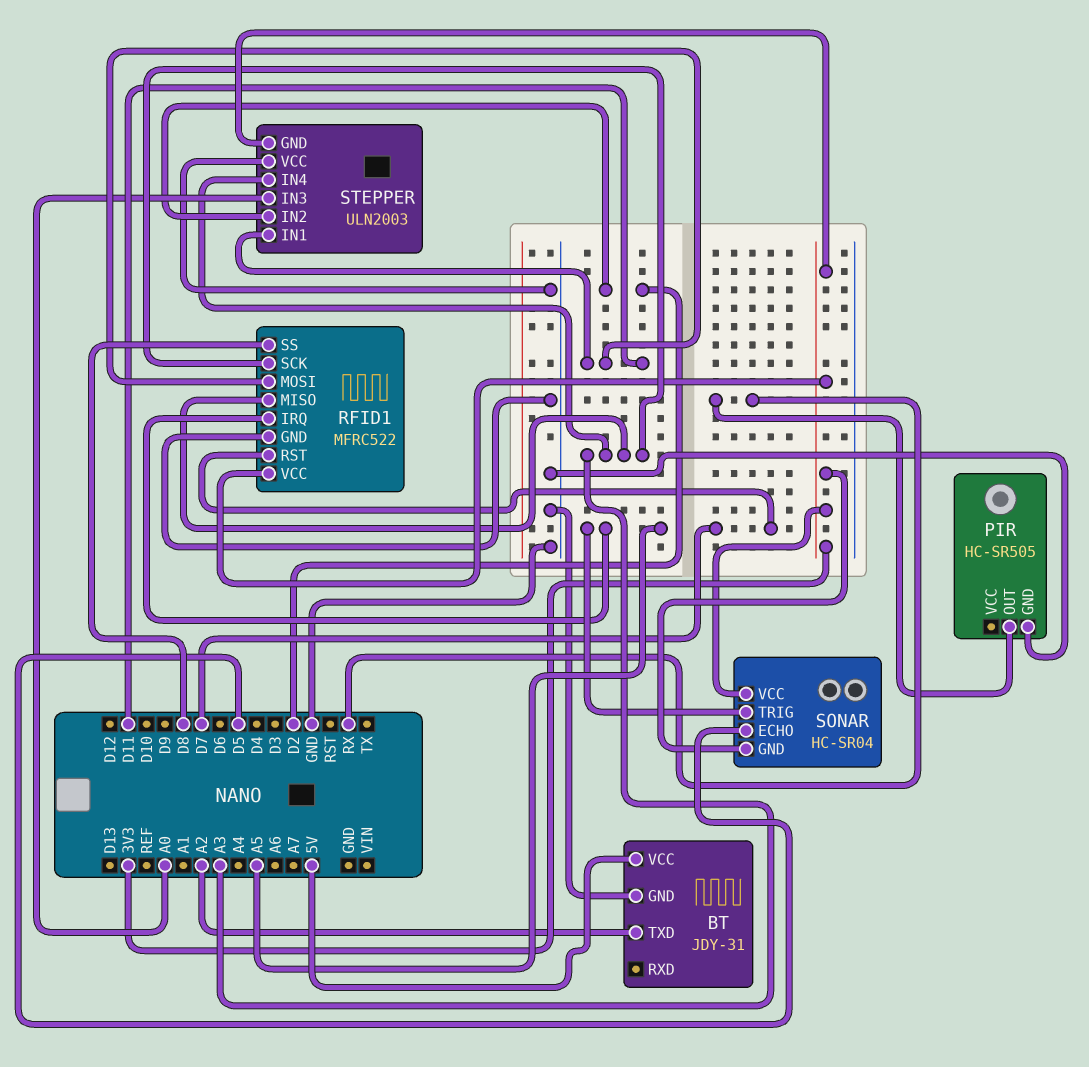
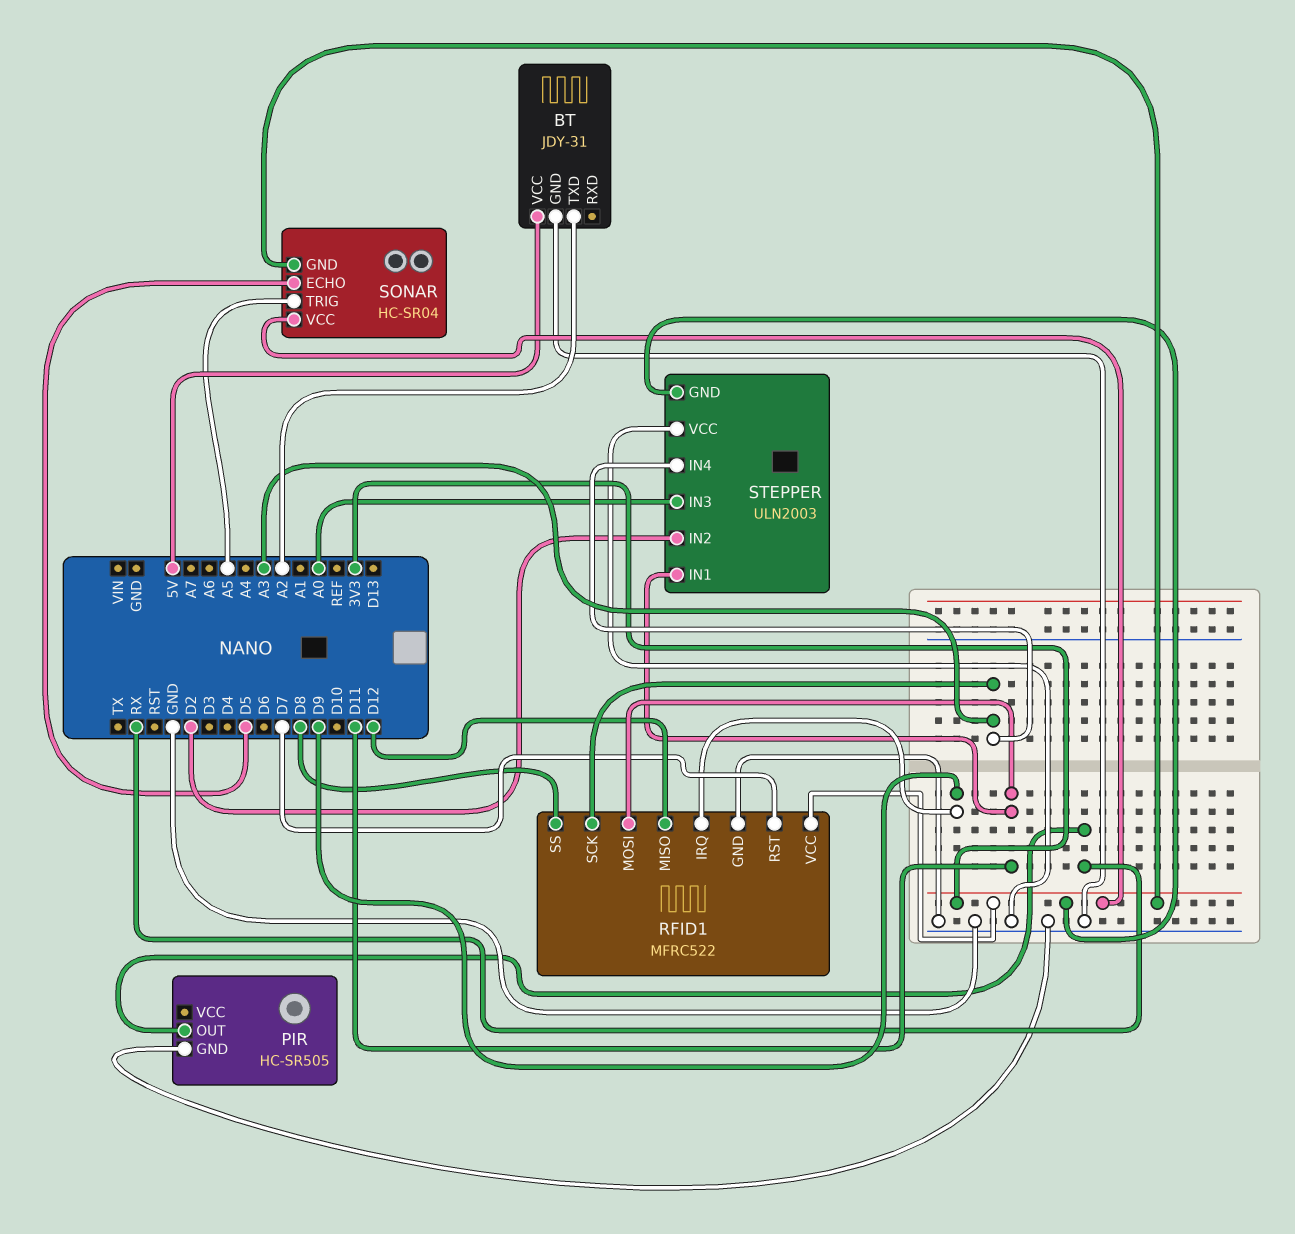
RFID1 pin IRQ: A5 -> D9
RFID1 pin MISO: A3 -> D12

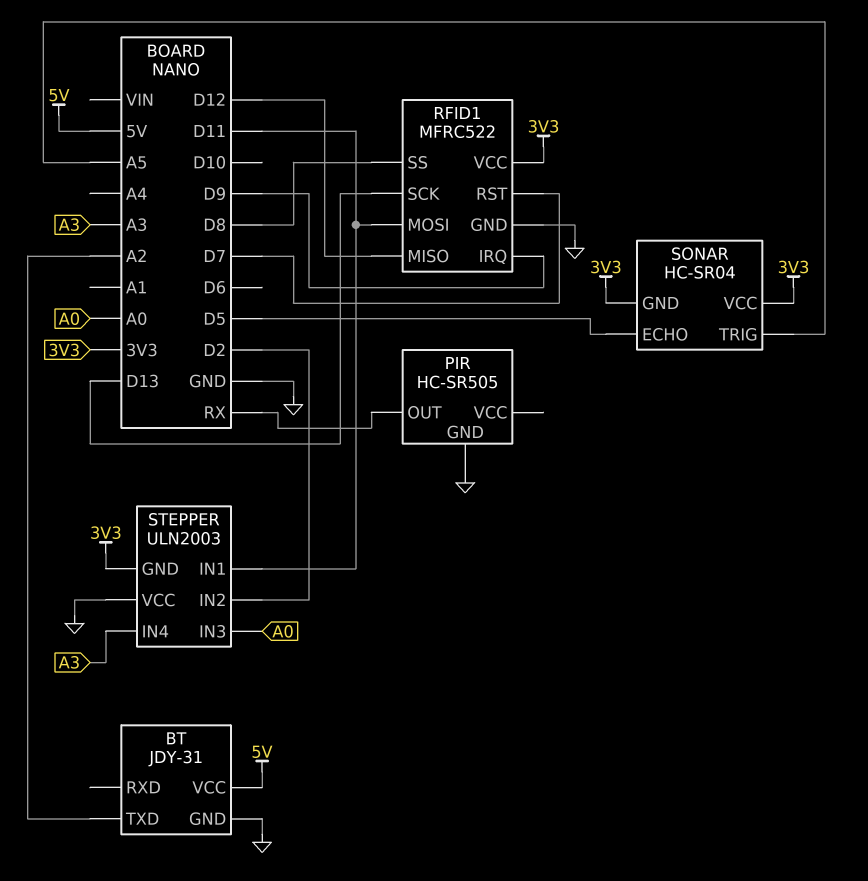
RFID1 pin SCK: A3 -> D13

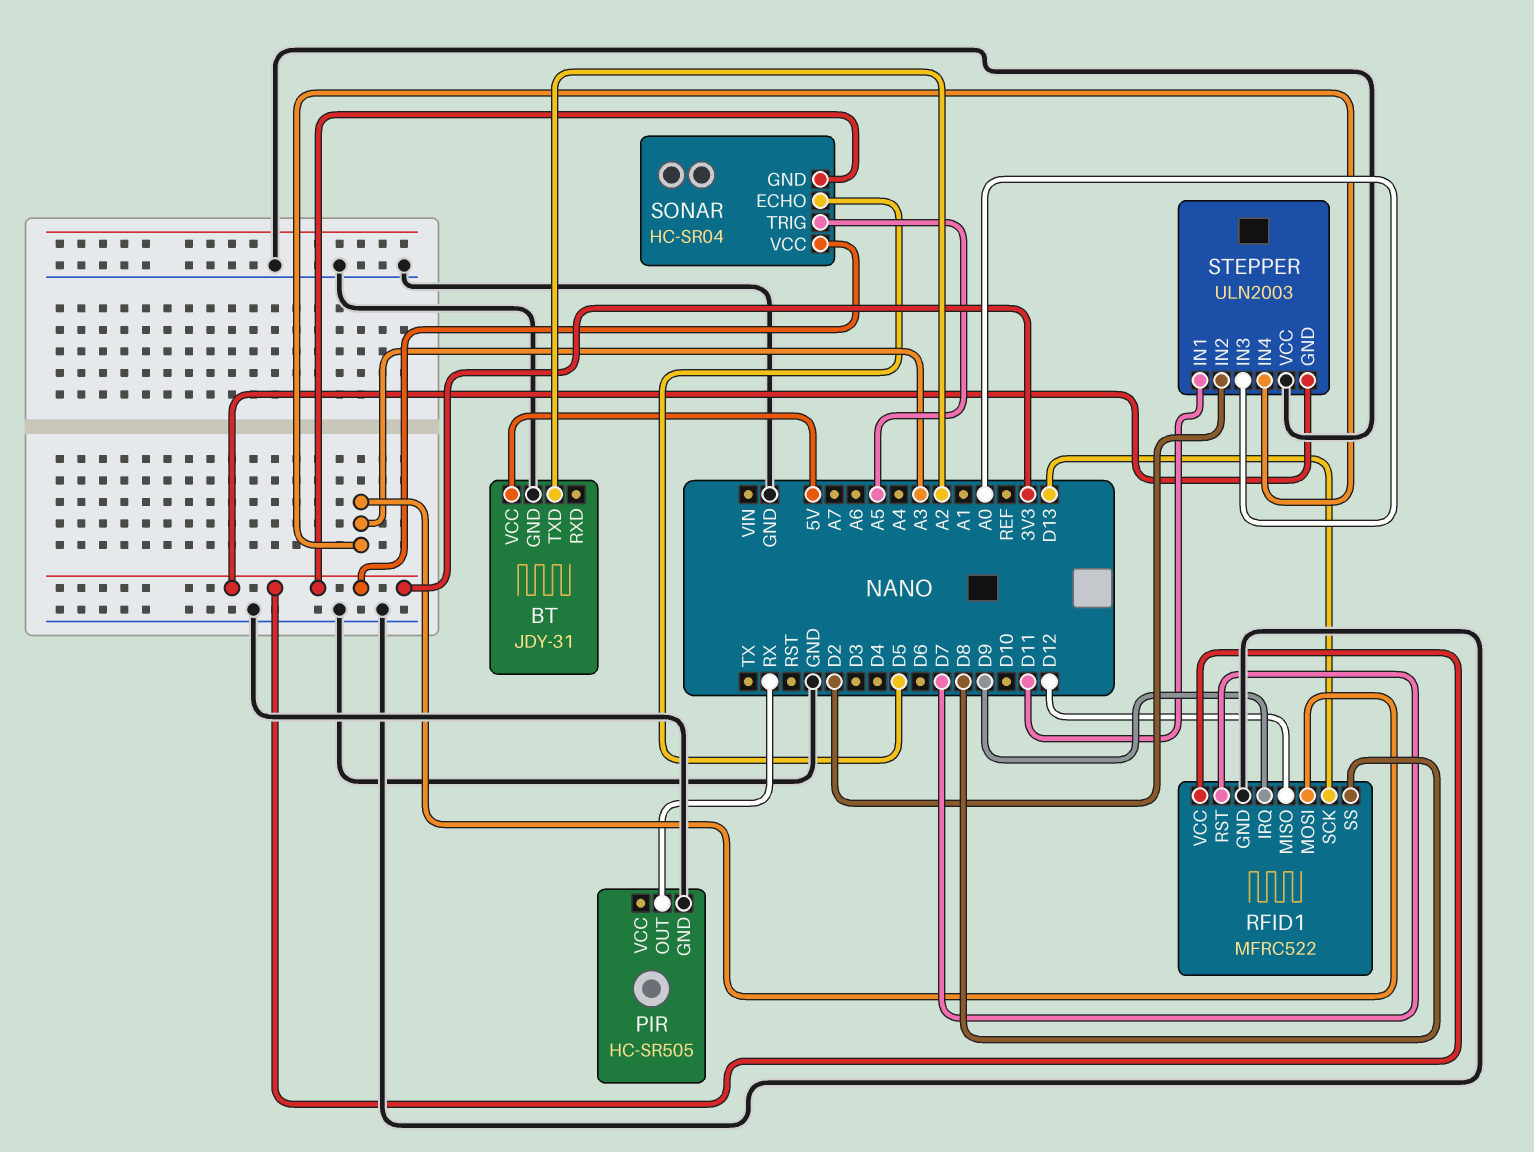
RFID1 pin MOSI: D11 -> A3

